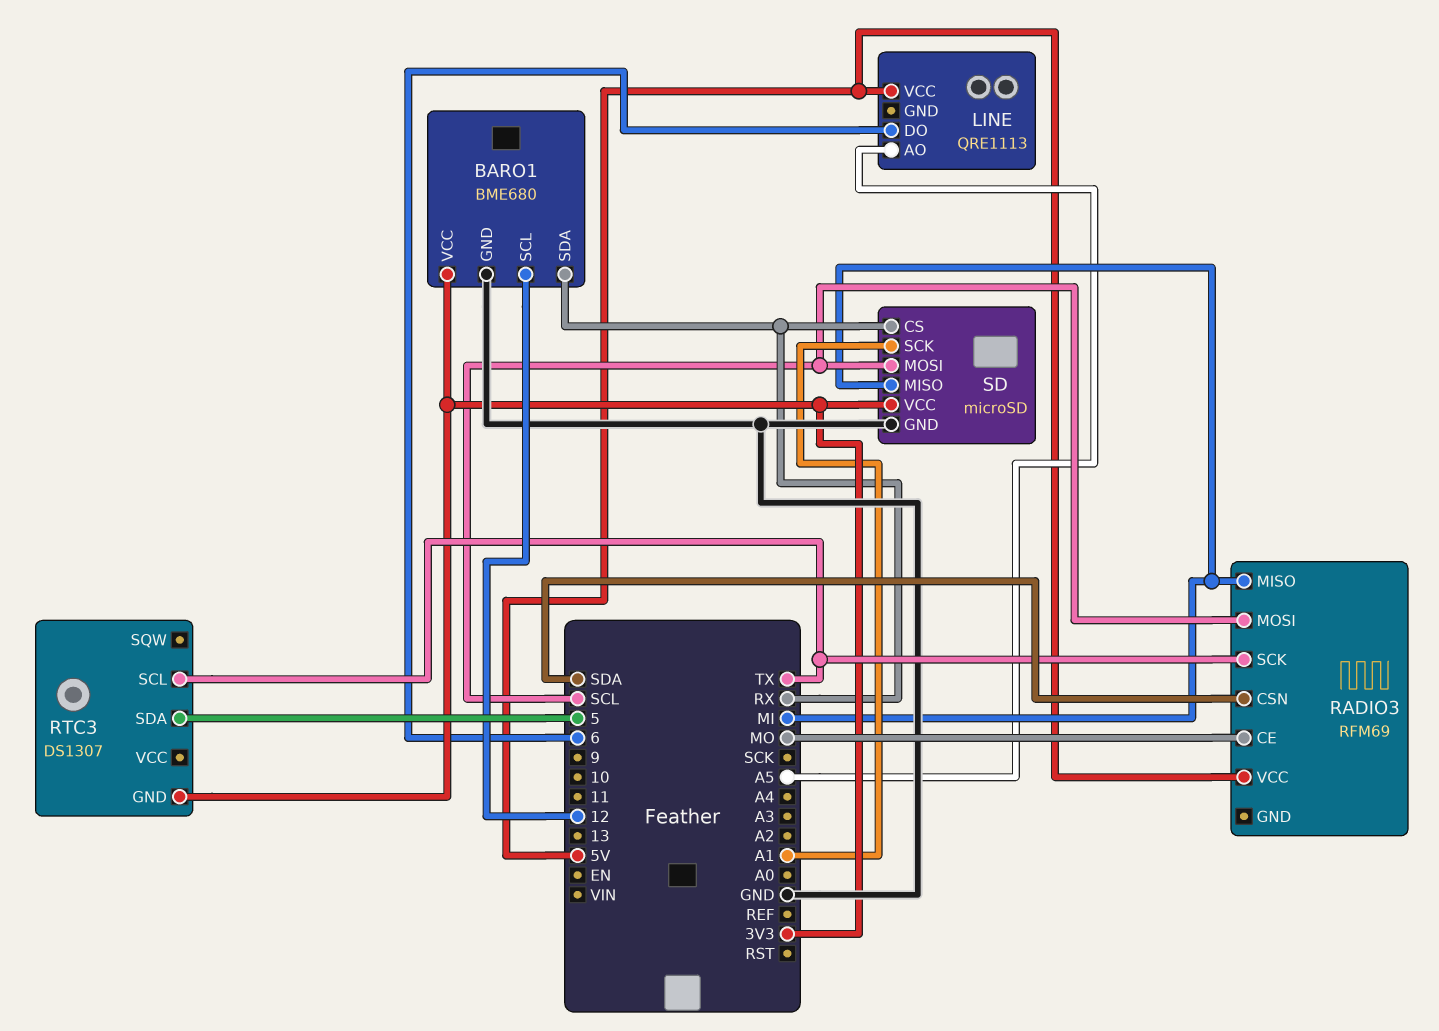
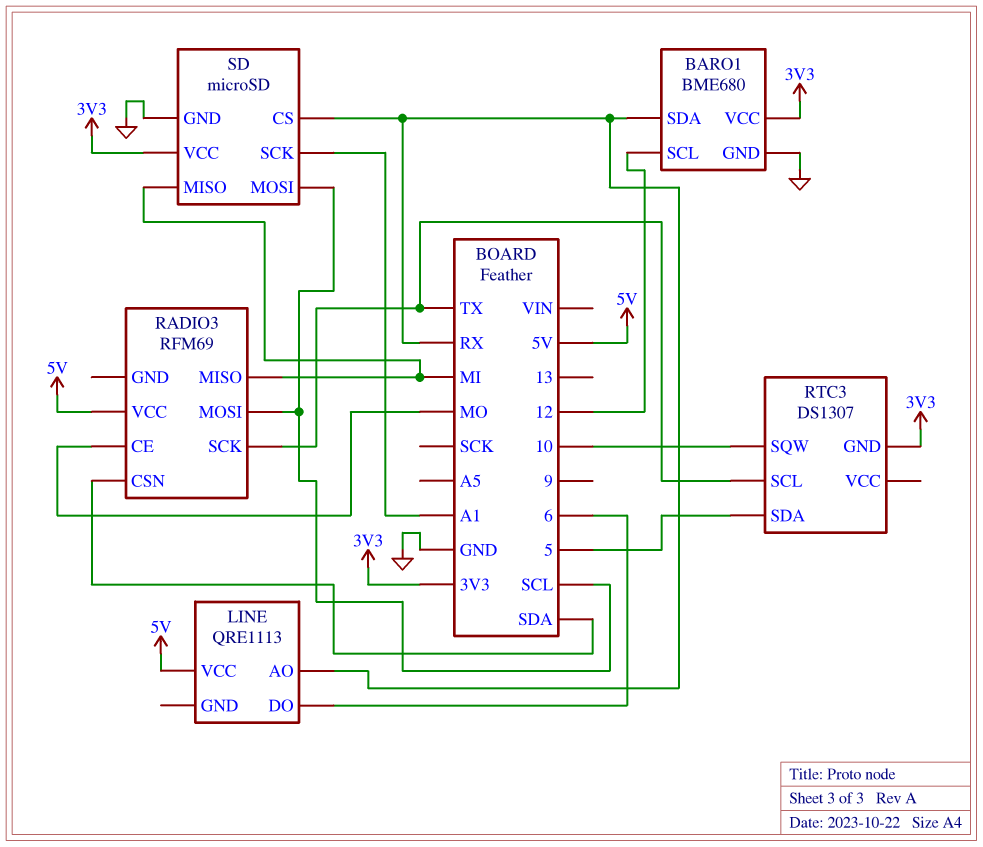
LINE pin AO: A5 -> RX
RTC3 pin SQW: none -> 10

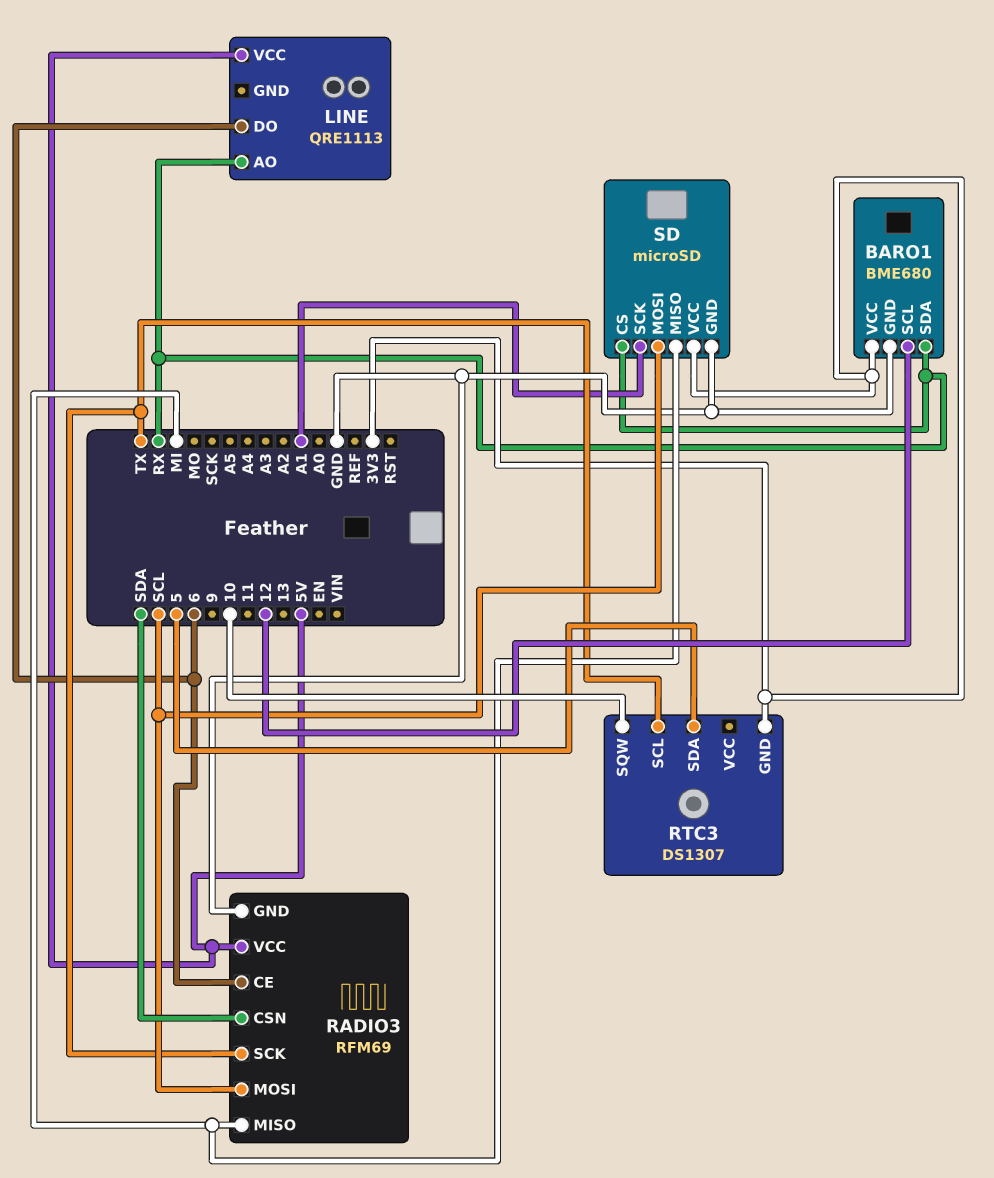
RADIO3 pin CE: MO -> 6
RADIO3 pin GND: none -> GND

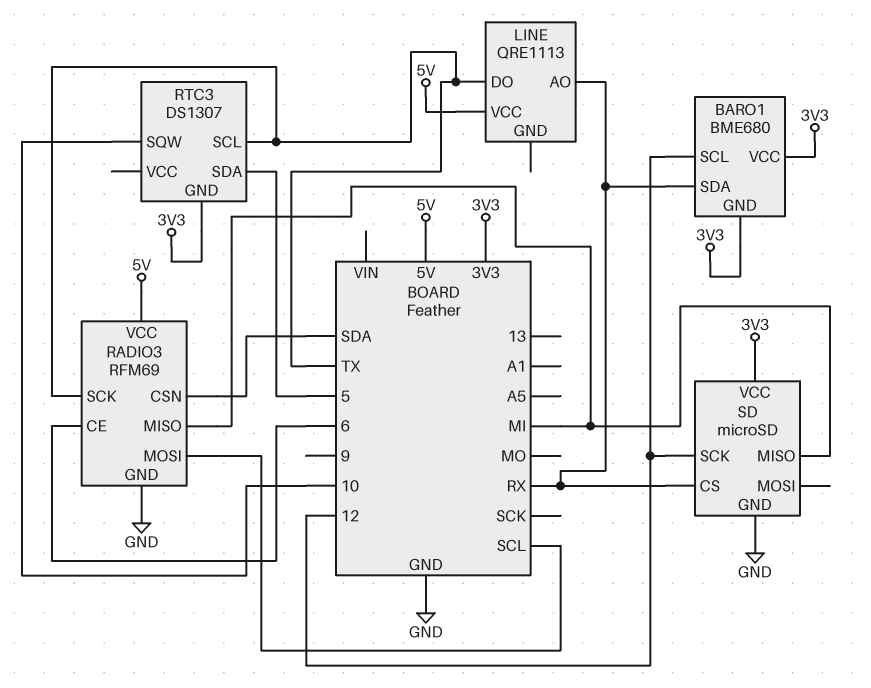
BARO1 pin GND: GND -> 3V3
LINE pin DO: 6 -> TX
SD pin MOSI: SCL -> none
SD pin SCK: A1 -> 12

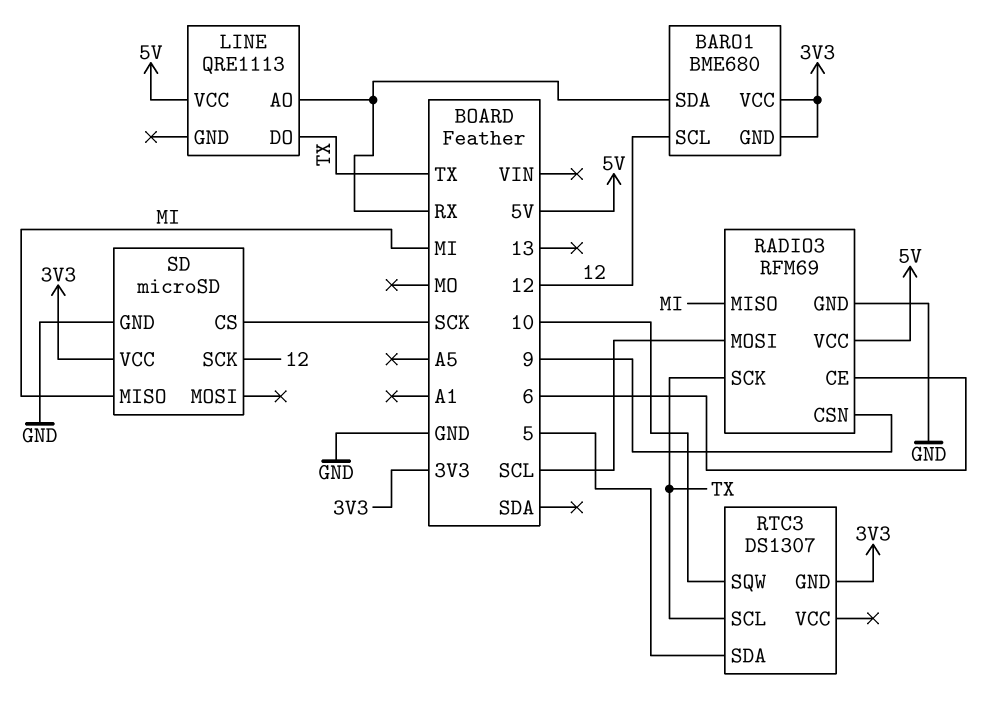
RADIO3 pin CSN: SDA -> 9
SD pin CS: RX -> SCK

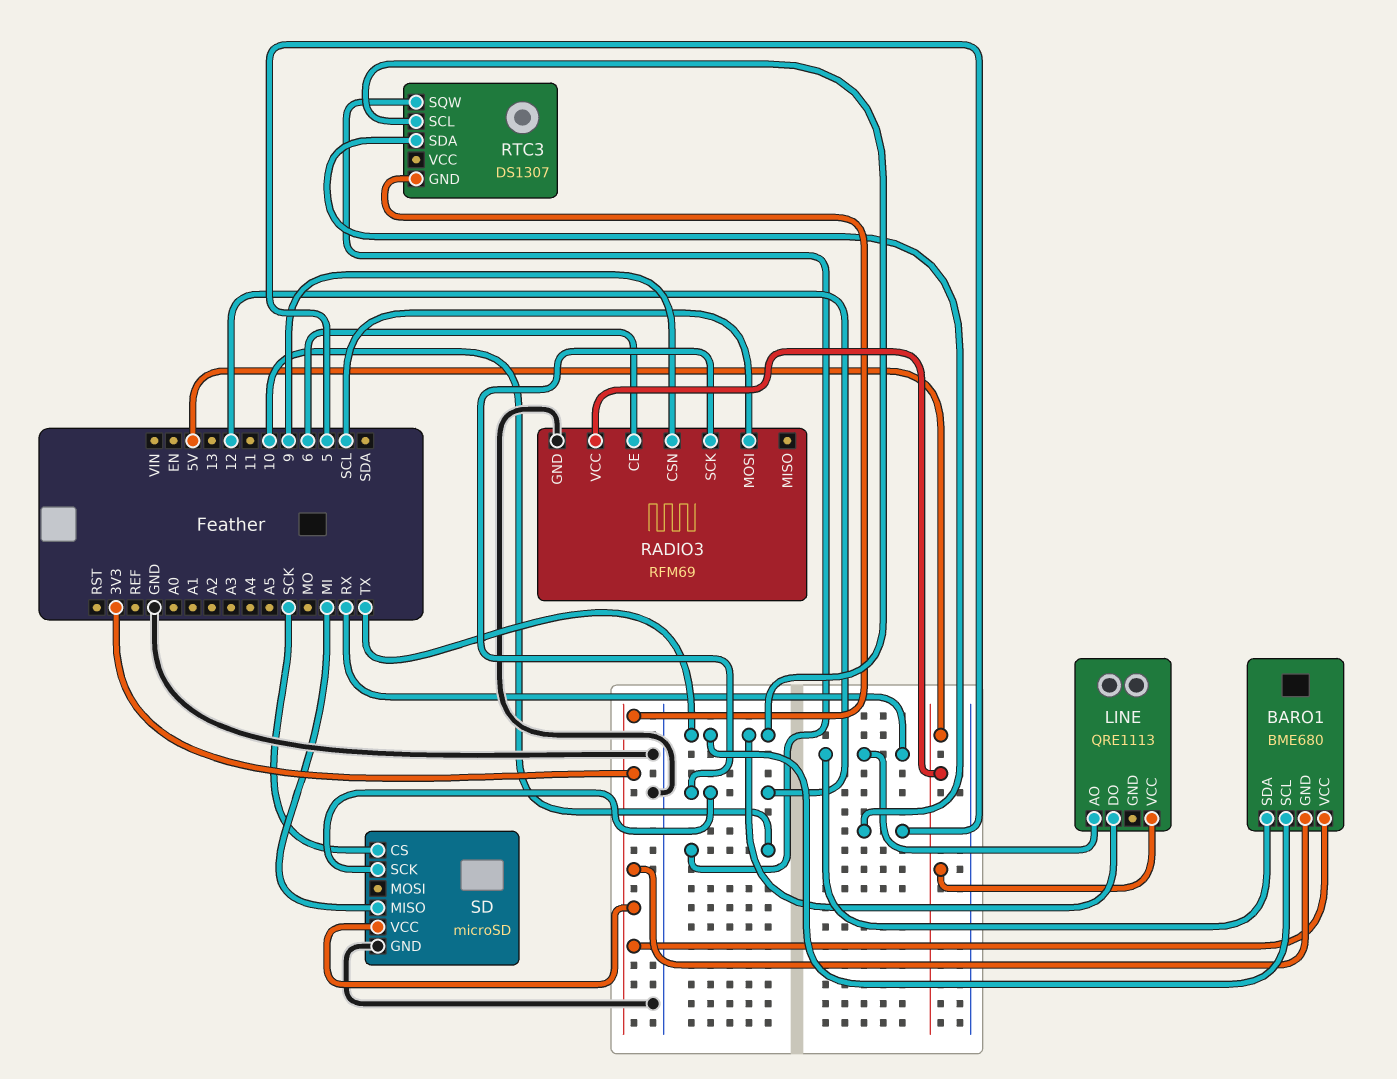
BARO1 pin SCL: 12 -> TX
RADIO3 pin MISO: MI -> none
RADIO3 pin SCK: TX -> 12

